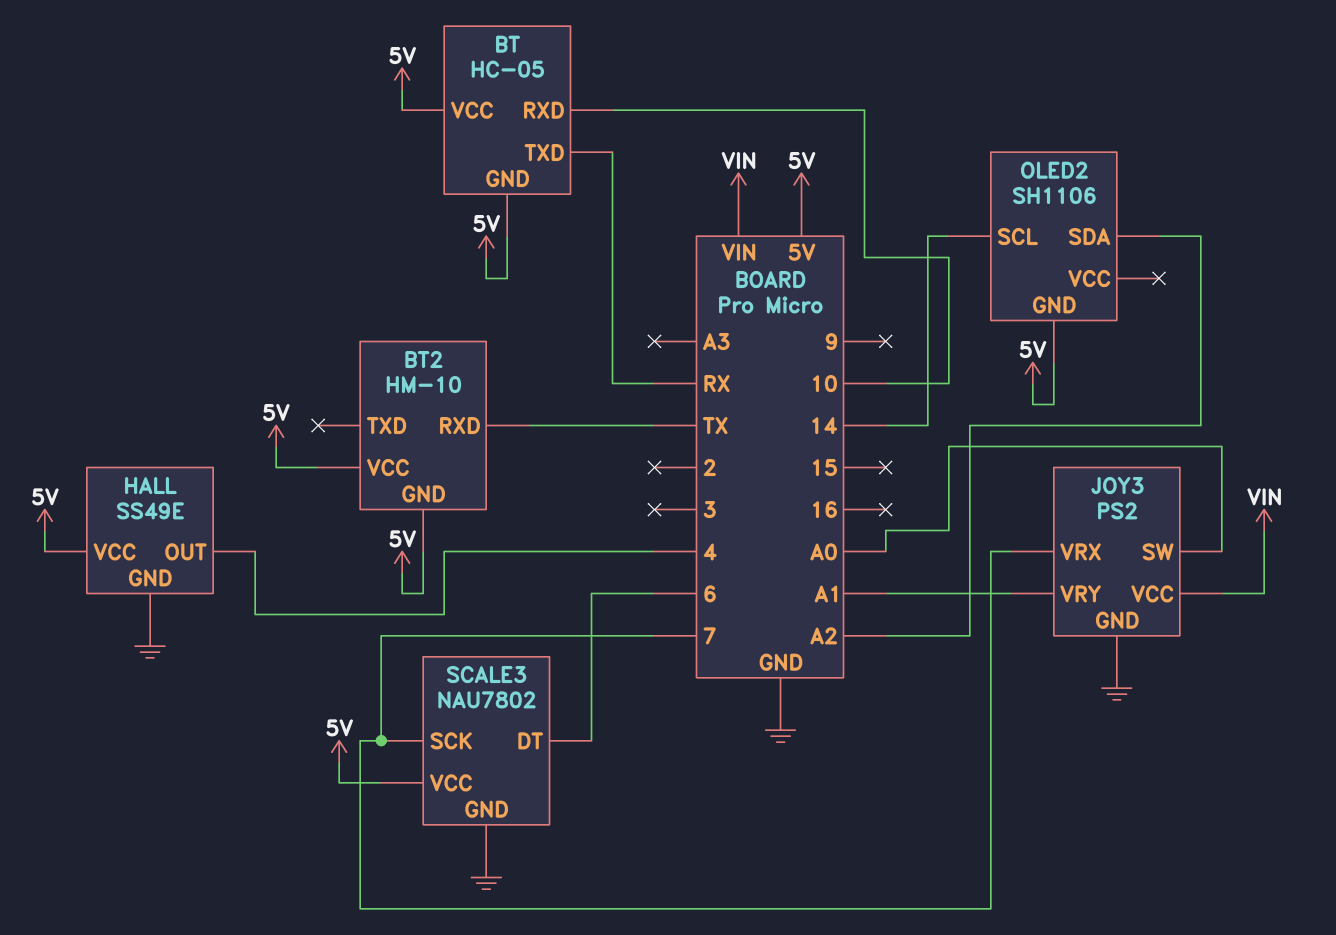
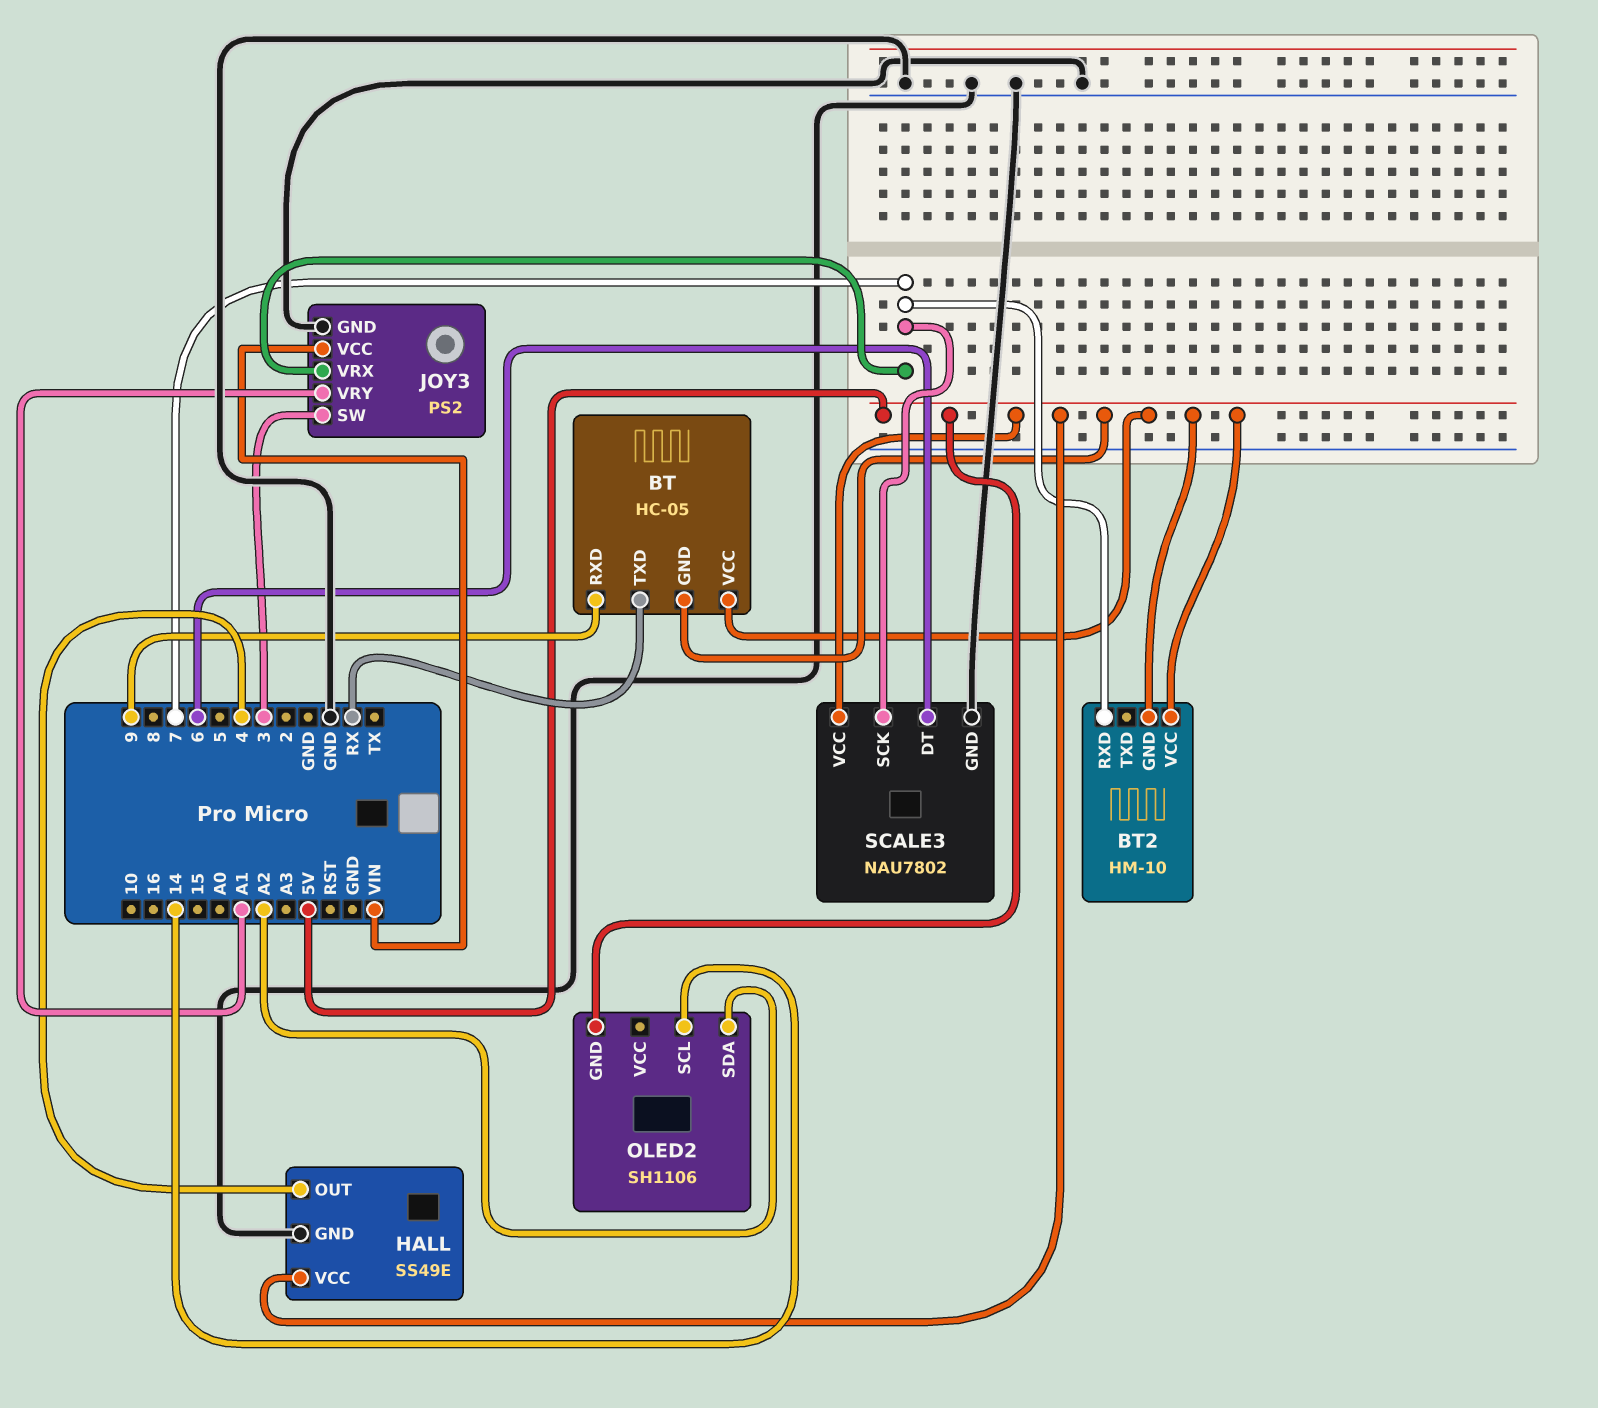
BT pin RXD: 10 -> 9
BT2 pin RXD: TX -> 7
JOY3 pin SW: A0 -> 3

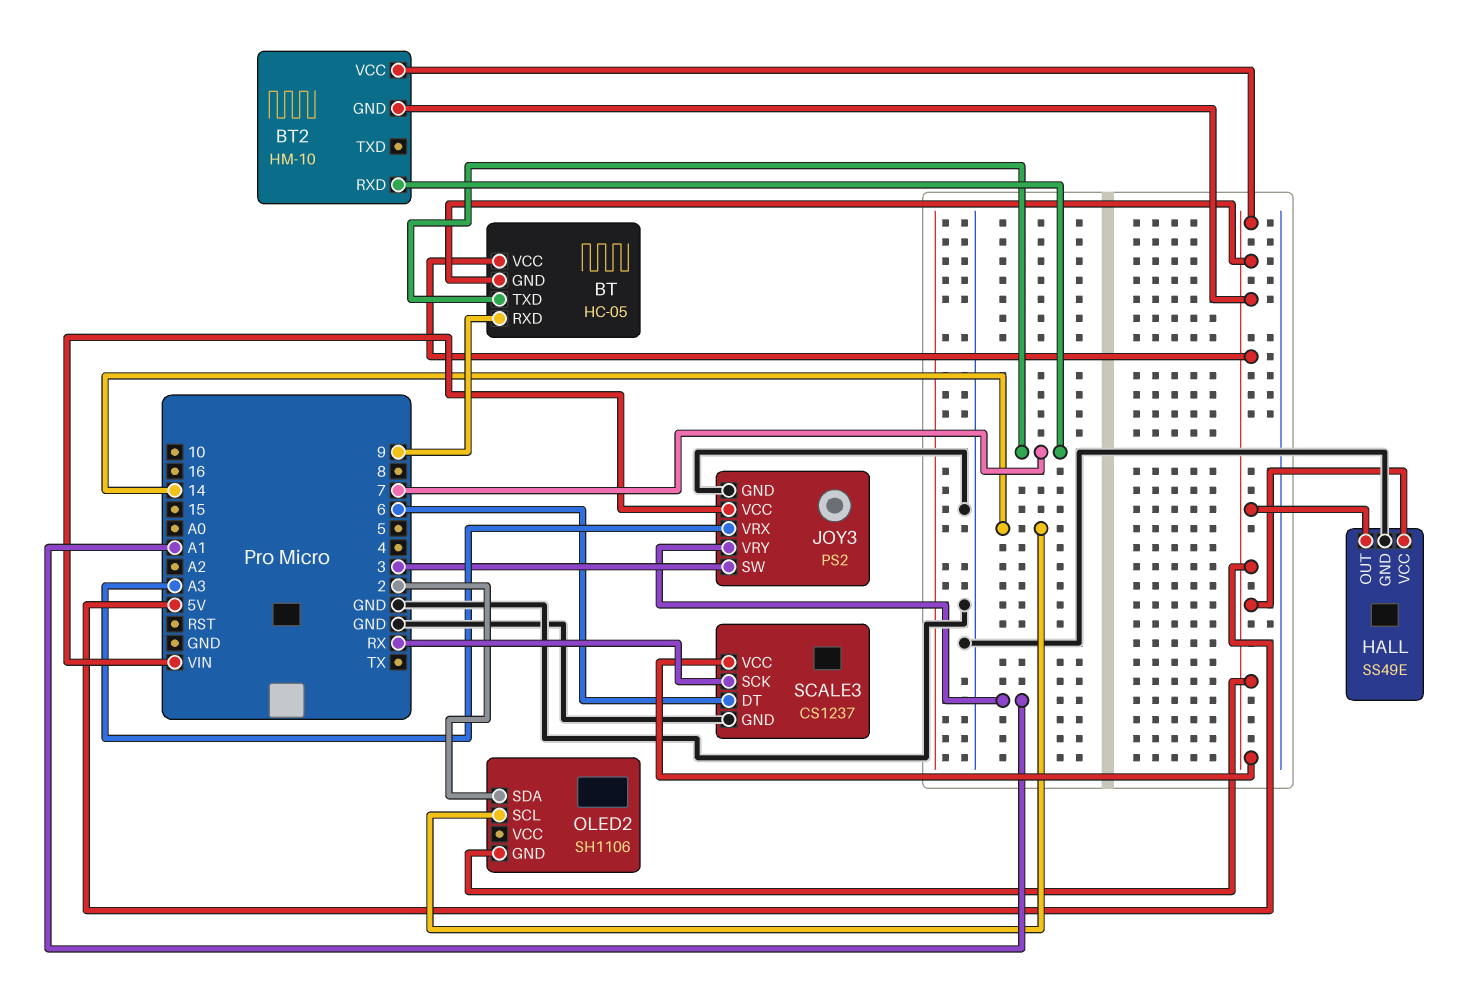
BT pin TXD: RX -> 7
HALL pin OUT: 4 -> 5V
JOY3 pin VRX: 7 -> A3
OLED2 pin SDA: A2 -> 2
SCALE3: NAU7802 -> CS1237
SCALE3 pin SCK: 7 -> RX

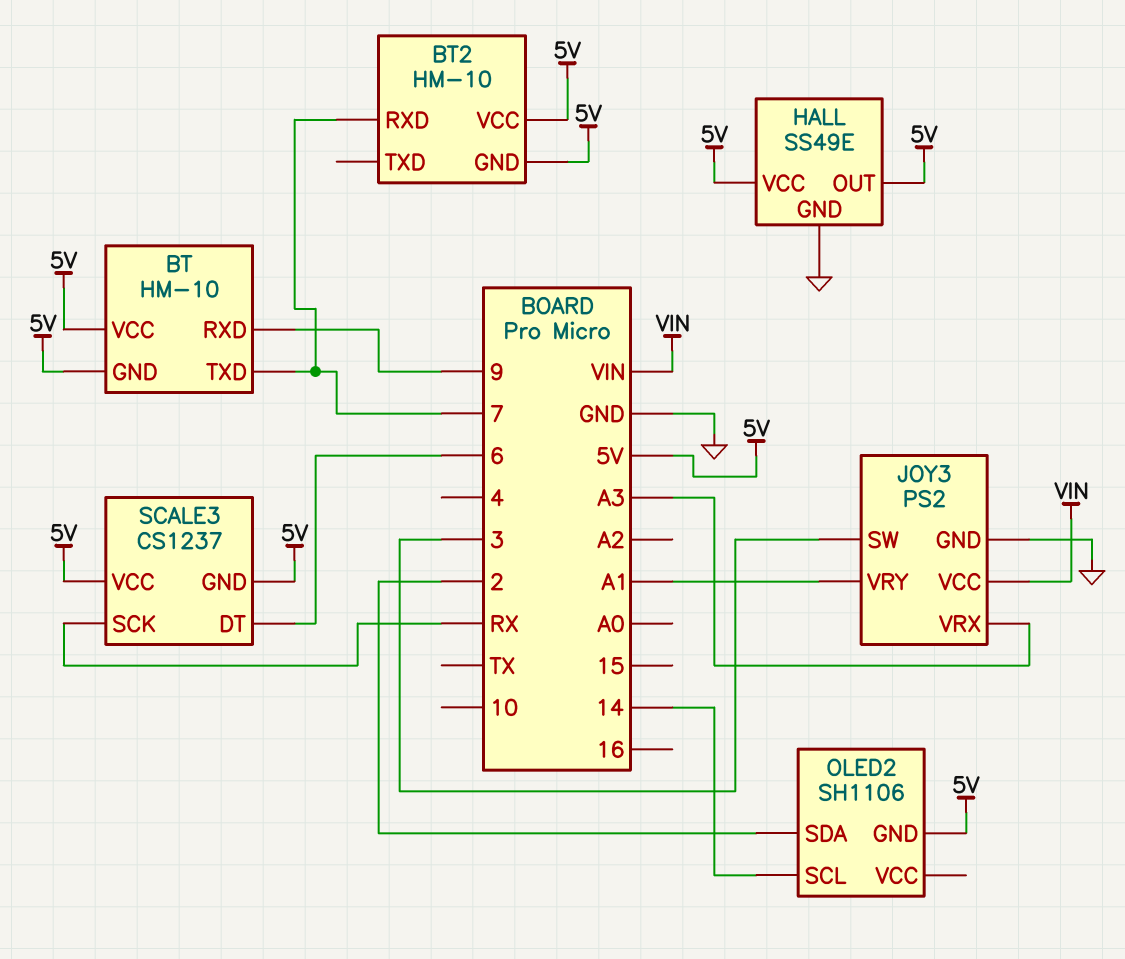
BT: HC-05 -> HM-10
SCALE3 pin GND: GND -> 5V

